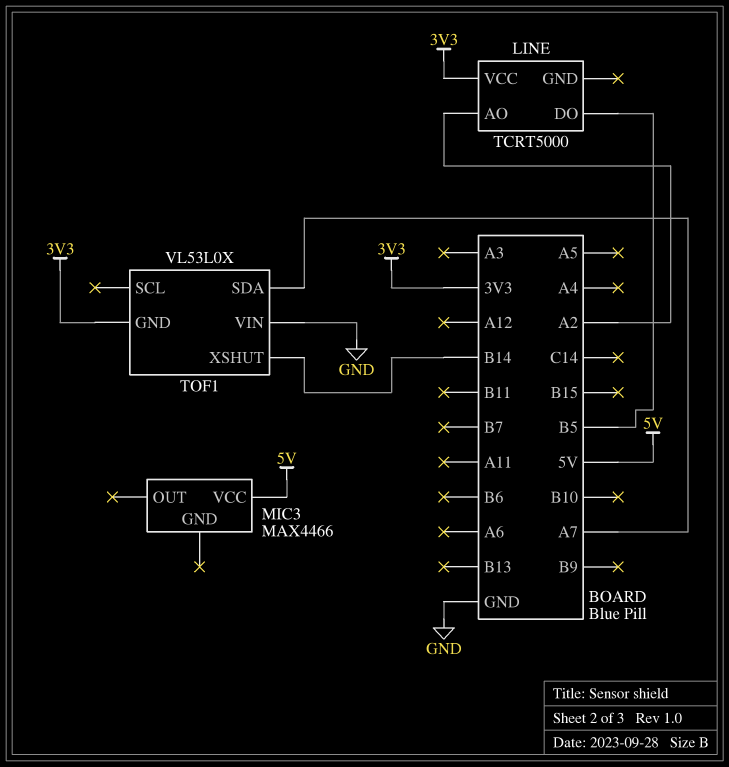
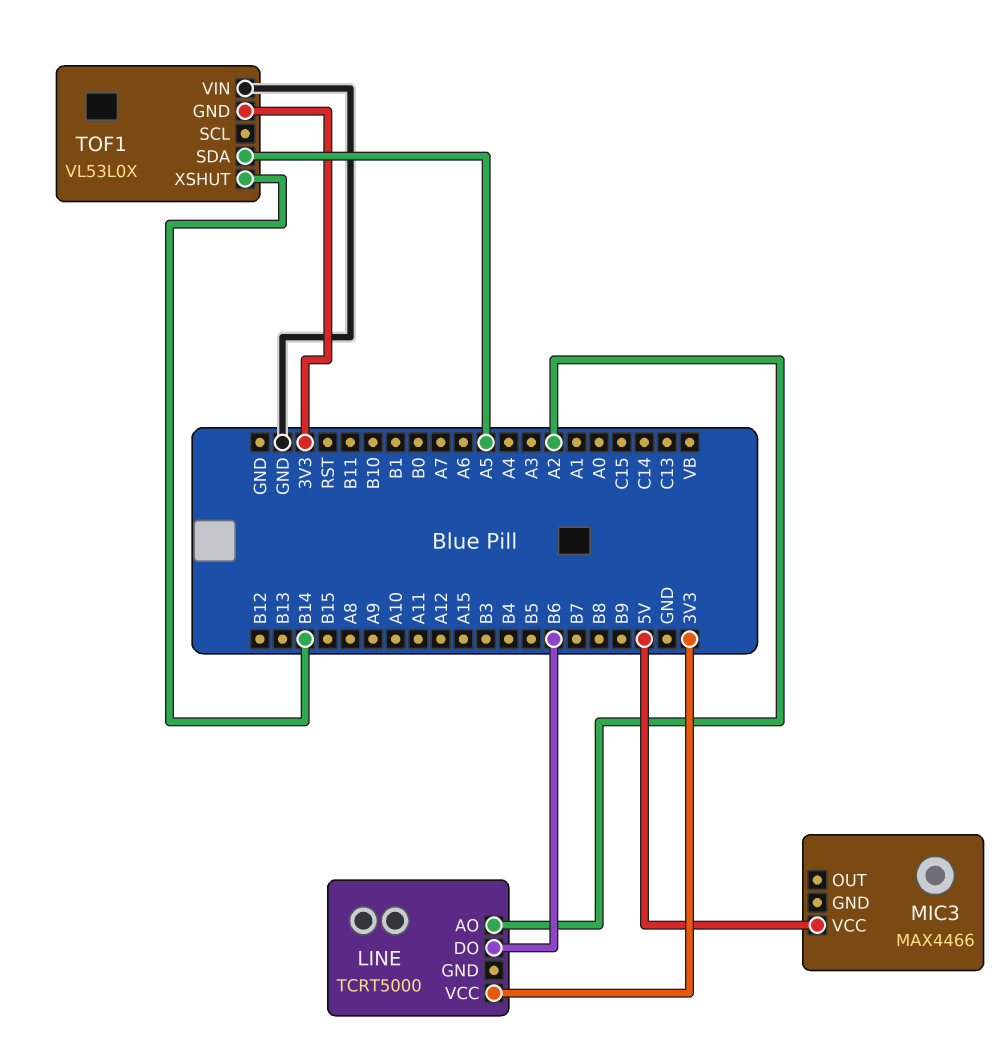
LINE pin DO: B5 -> B6
TOF1 pin SDA: A7 -> A5

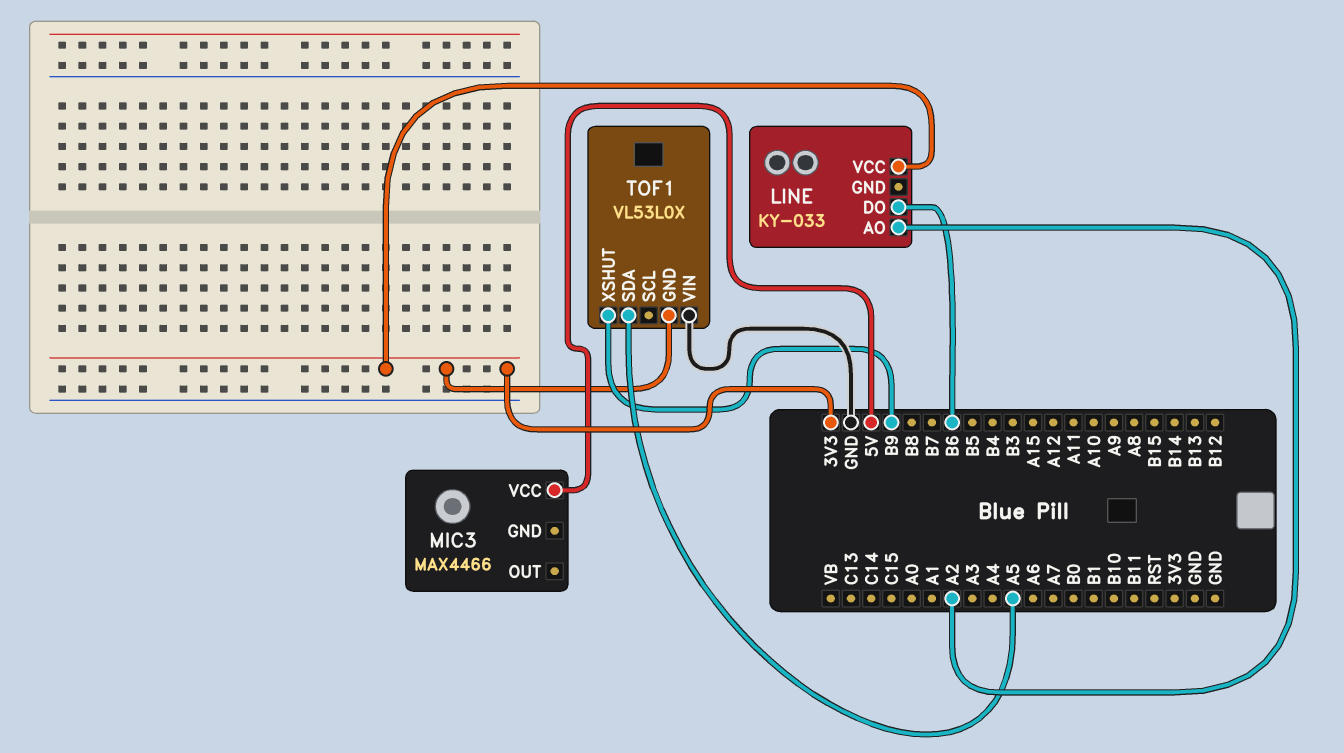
LINE: TCRT5000 -> KY-033
TOF1 pin XSHUT: B14 -> B9

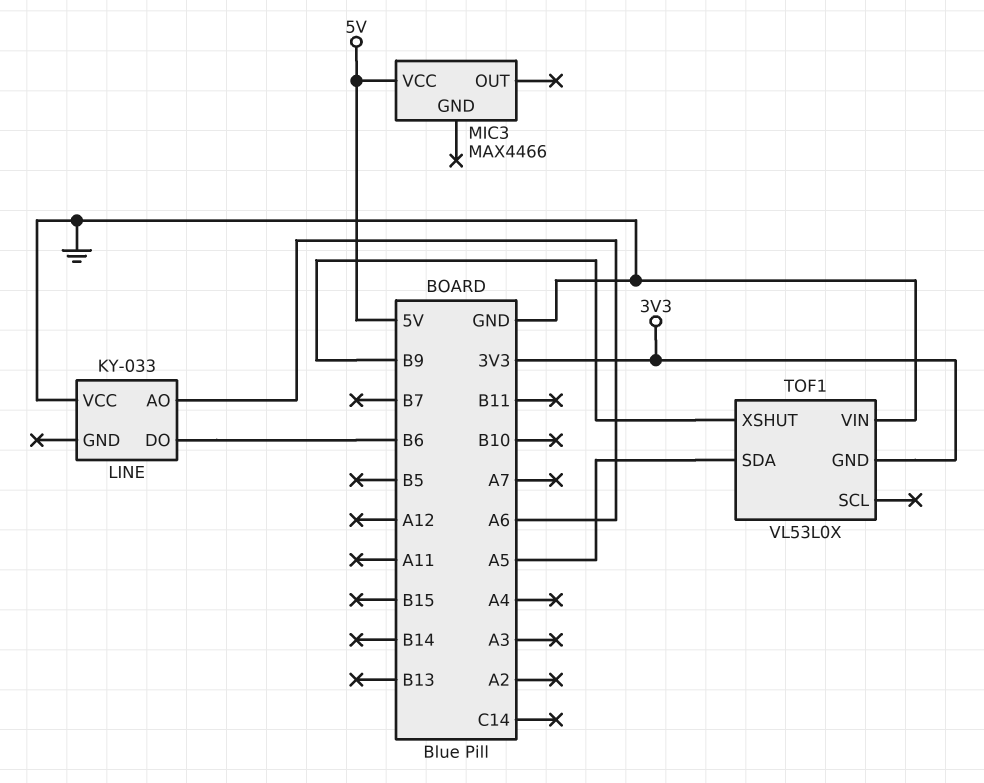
LINE pin AO: A2 -> A6
LINE pin VCC: 3V3 -> GND

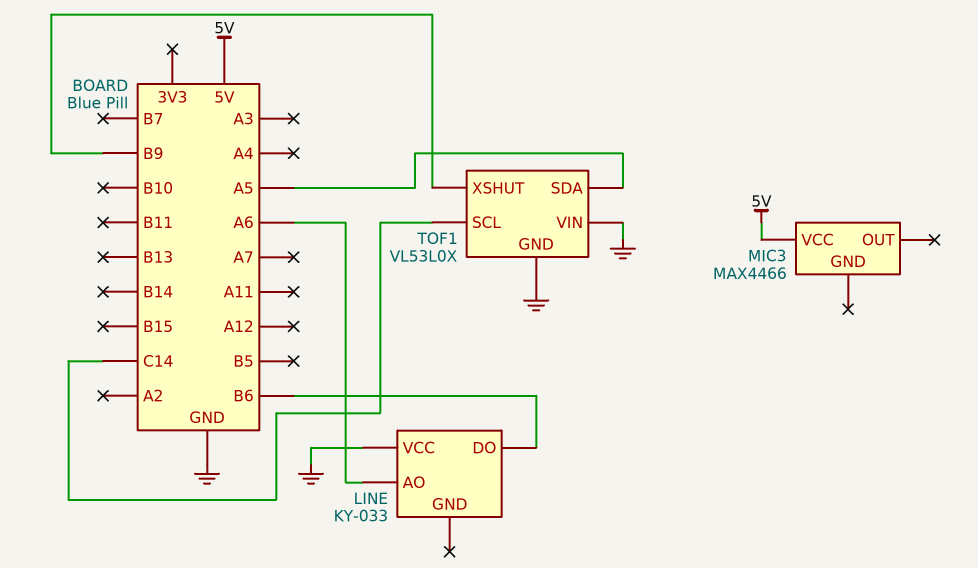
TOF1 pin GND: 3V3 -> GND
TOF1 pin SCL: none -> C14

